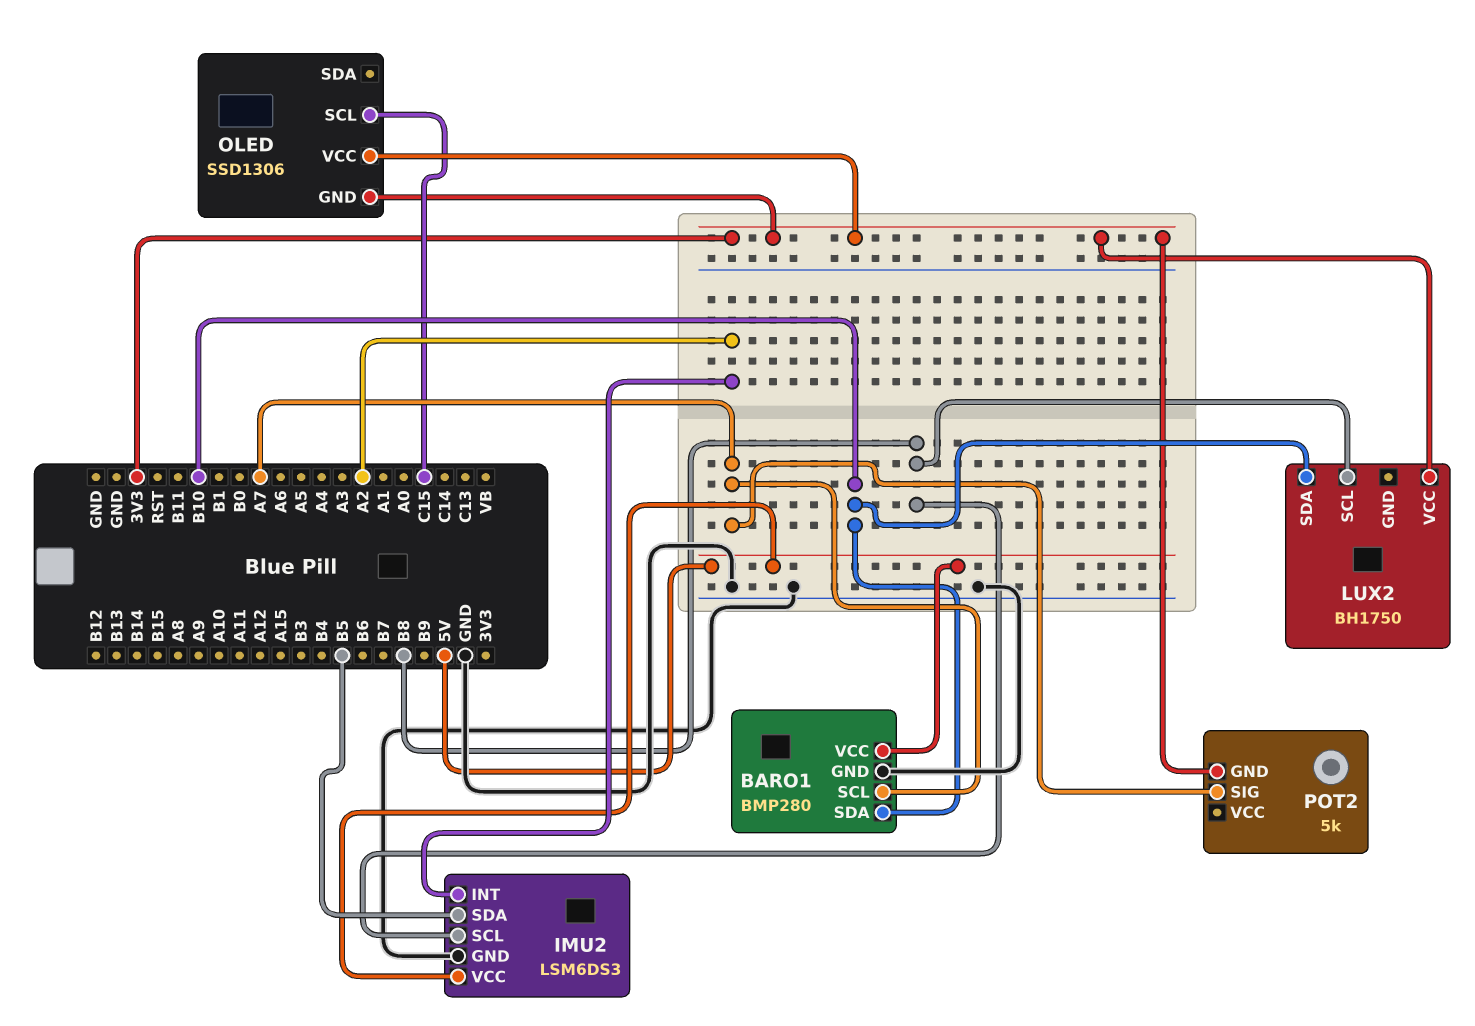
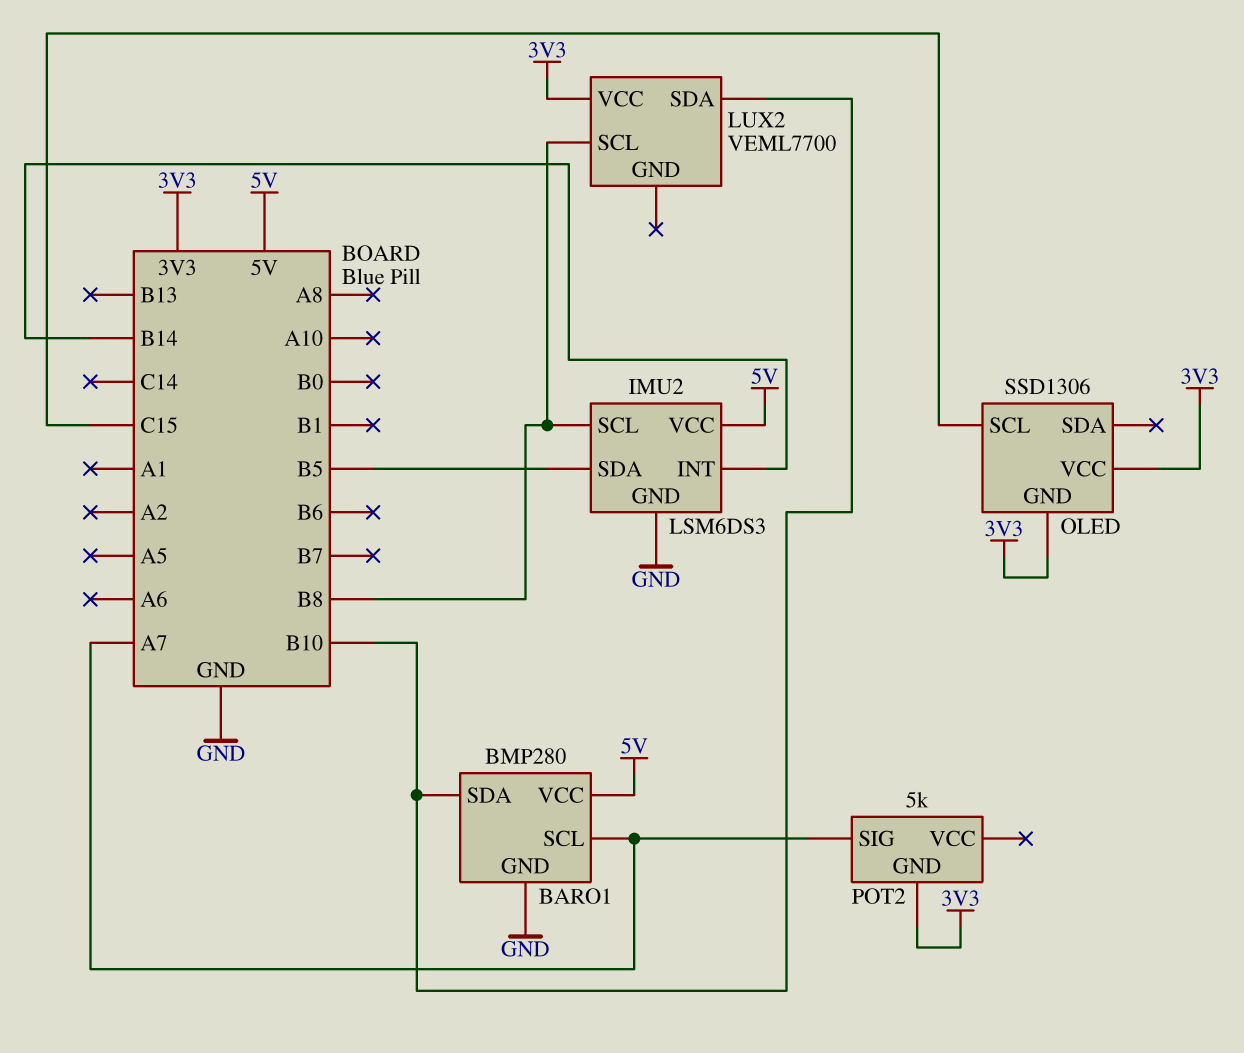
IMU2 pin INT: A2 -> B14
LUX2: BH1750 -> VEML7700

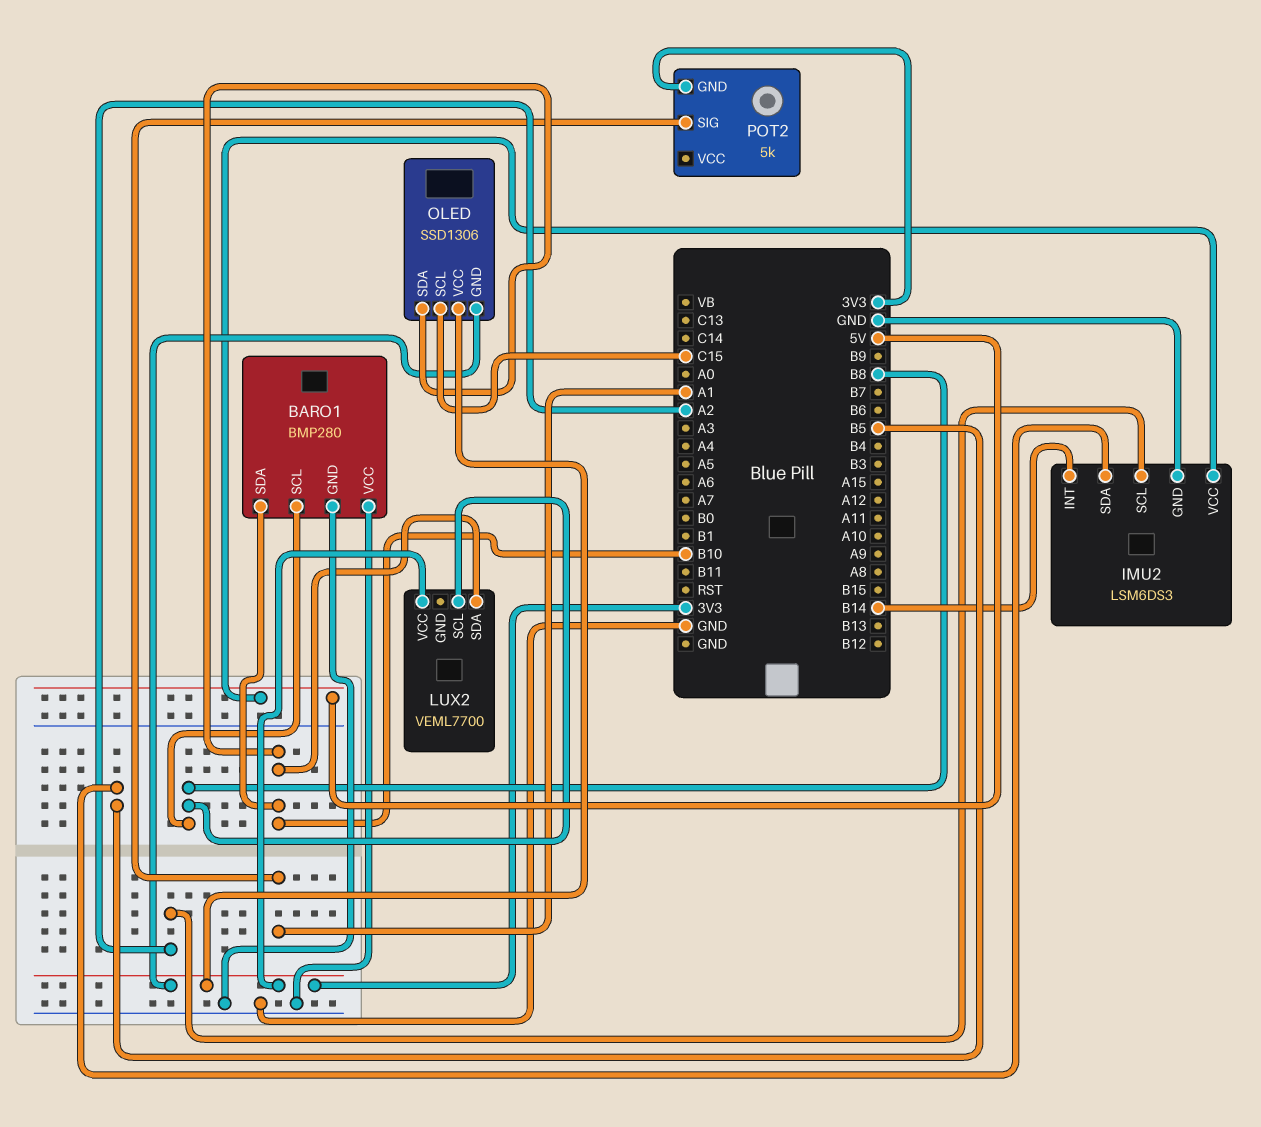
BARO1 pin SCL: A7 -> B8
BARO1 pin VCC: 5V -> GND
IMU2 pin SCL: B8 -> A2
OLED pin SDA: none -> B10
POT2 pin SIG: A7 -> A1

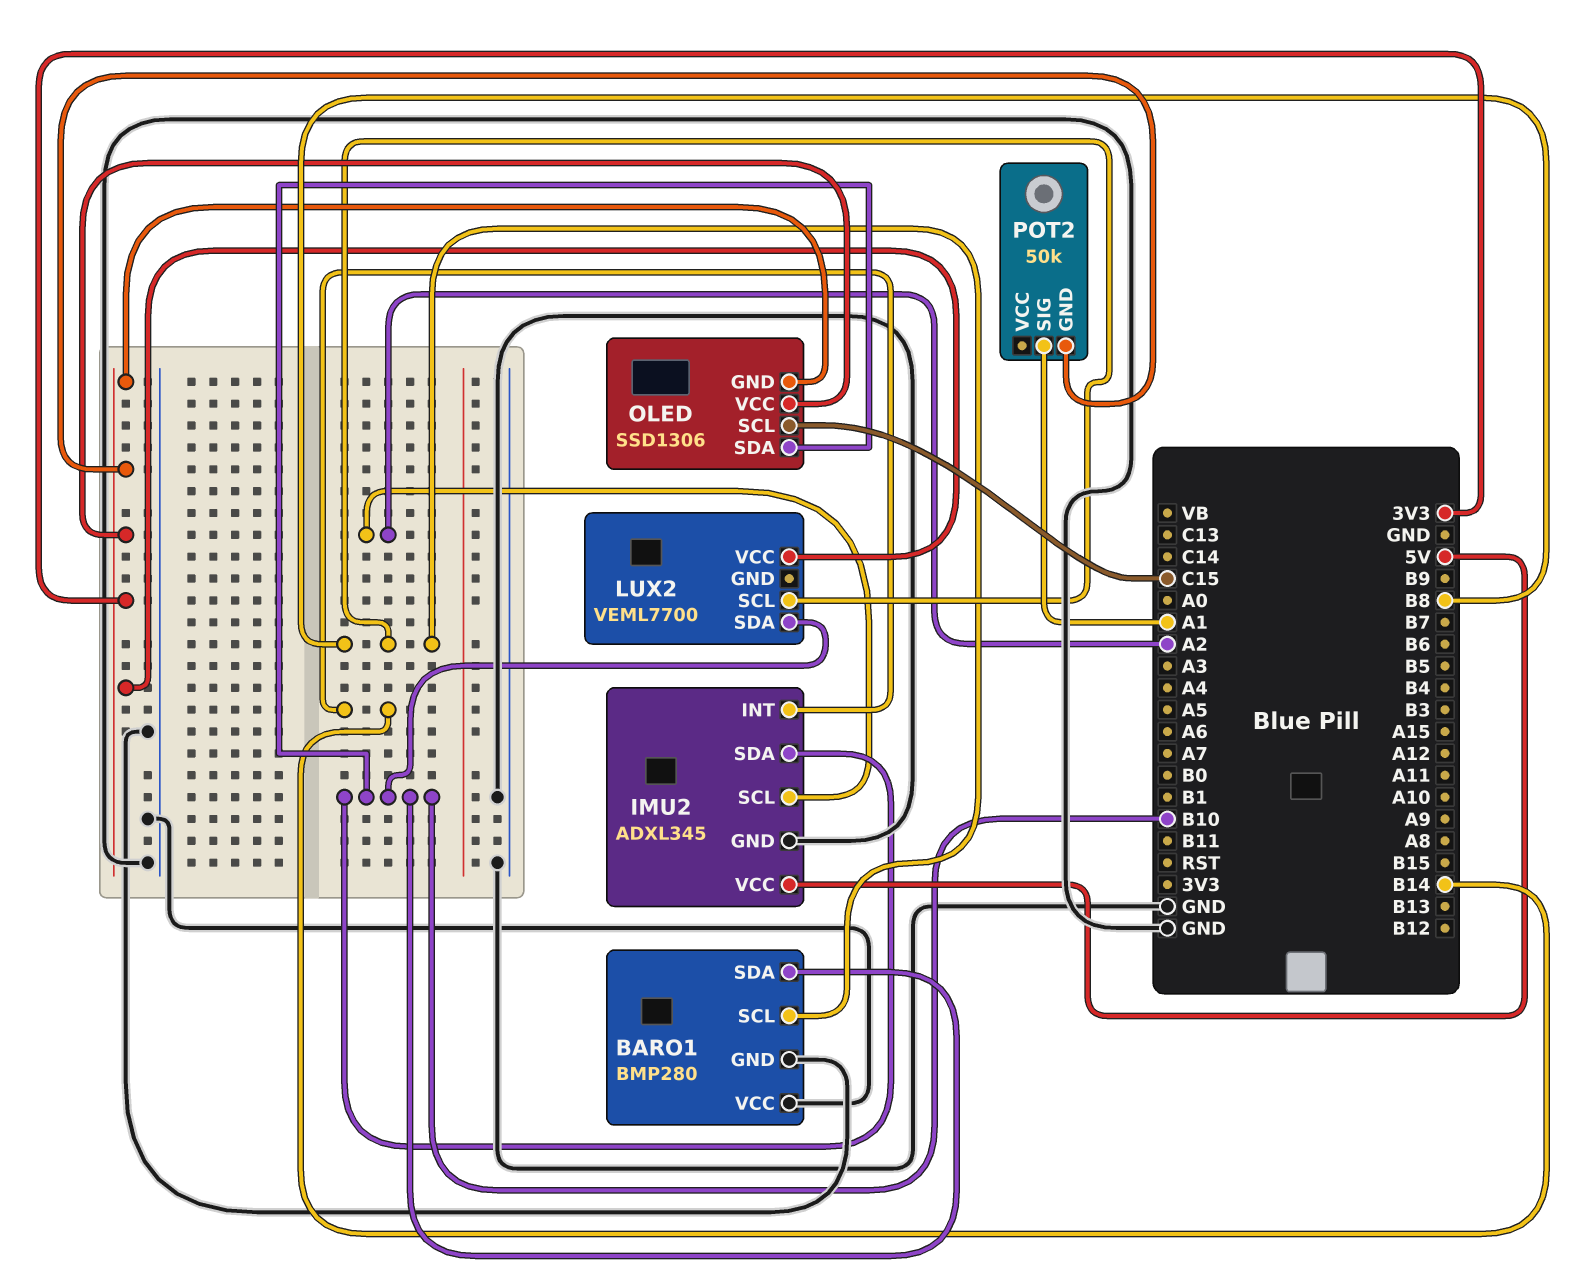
IMU2: LSM6DS3 -> ADXL345
IMU2 pin SDA: B5 -> B10
POT2: 5k -> 50k

